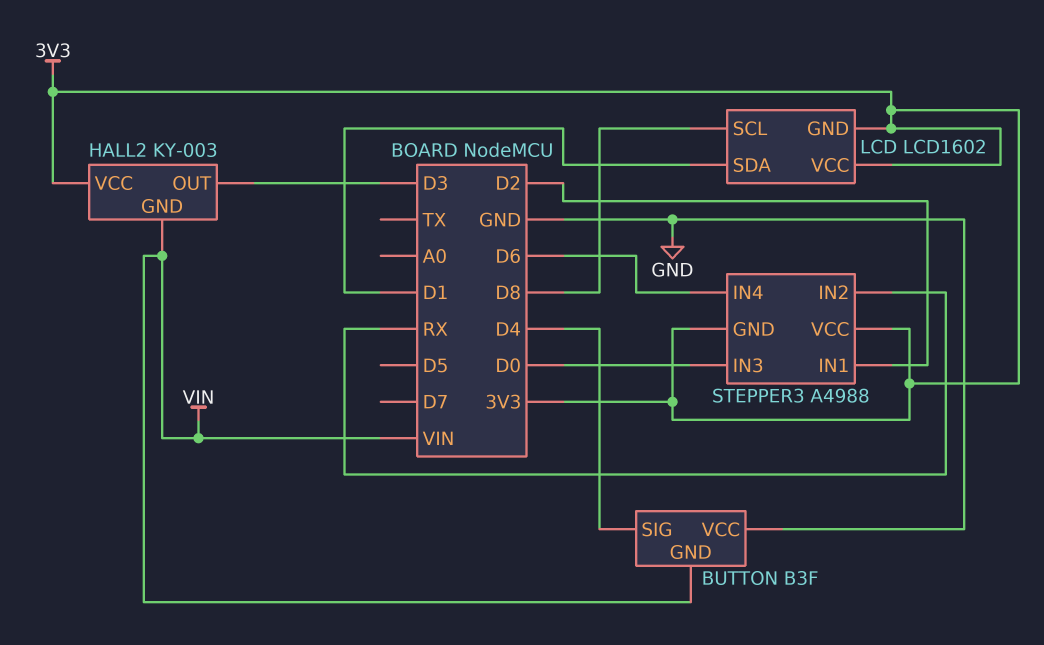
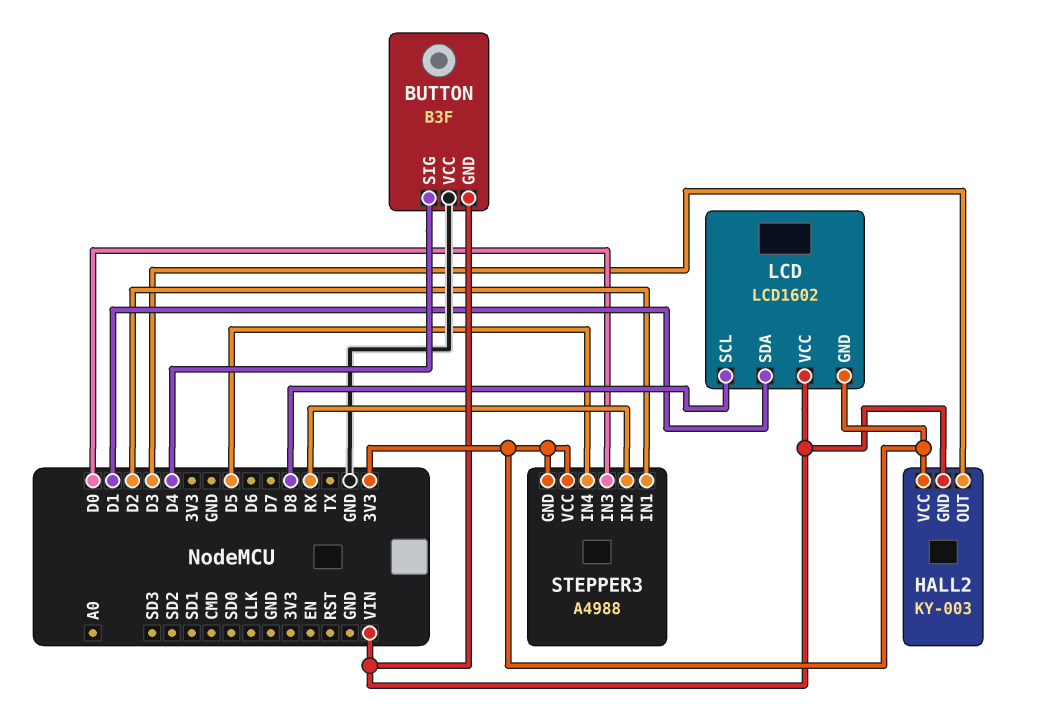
LCD pin VCC: 3V3 -> VIN
STEPPER3 pin IN4: D6 -> D5

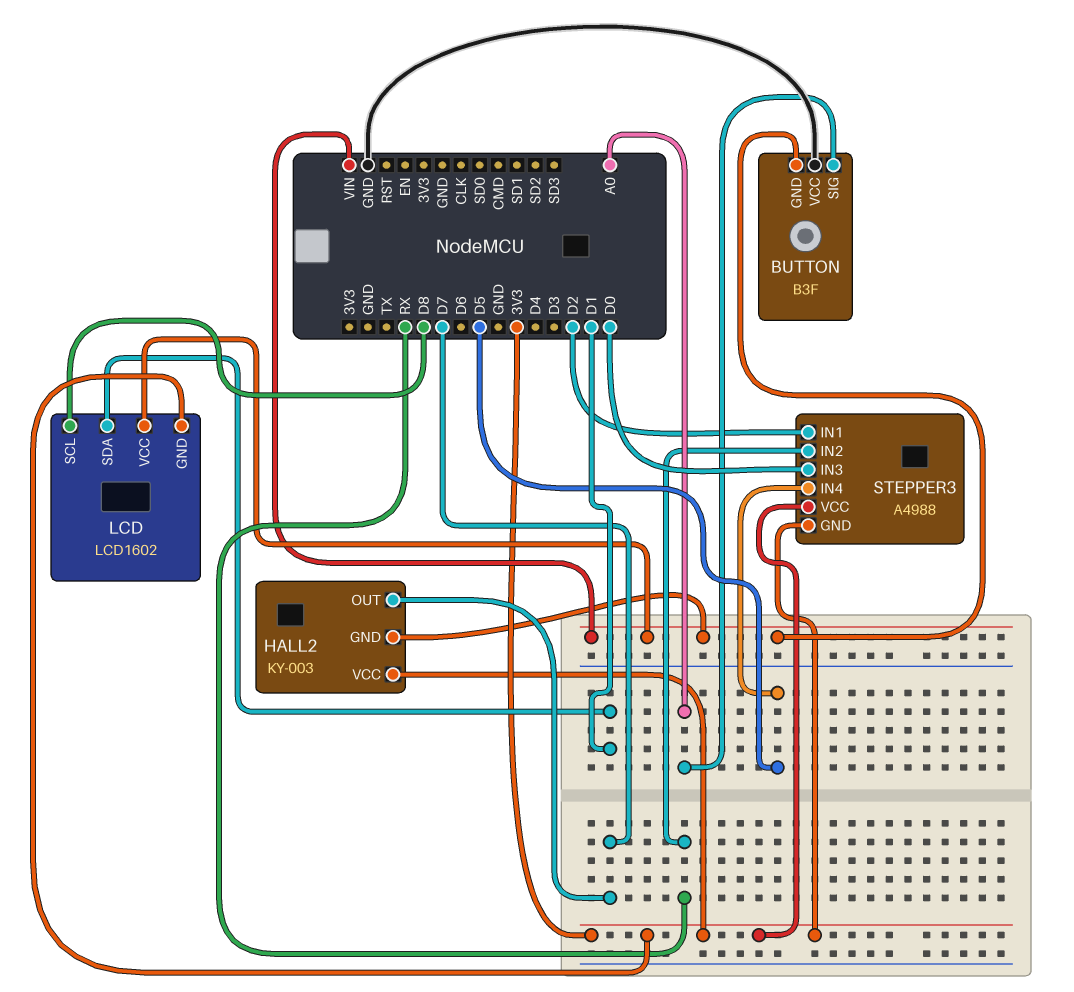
BUTTON pin SIG: D4 -> A0
HALL2 pin OUT: D3 -> D7

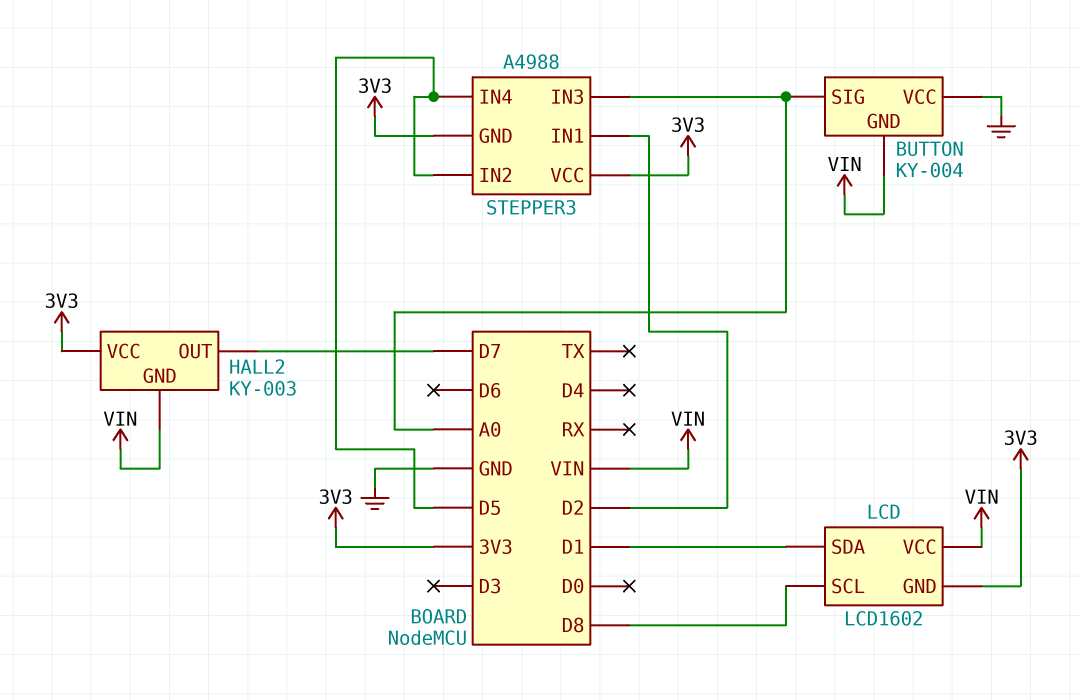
BUTTON: B3F -> KY-004
STEPPER3 pin IN2: RX -> D5
STEPPER3 pin IN3: D0 -> A0

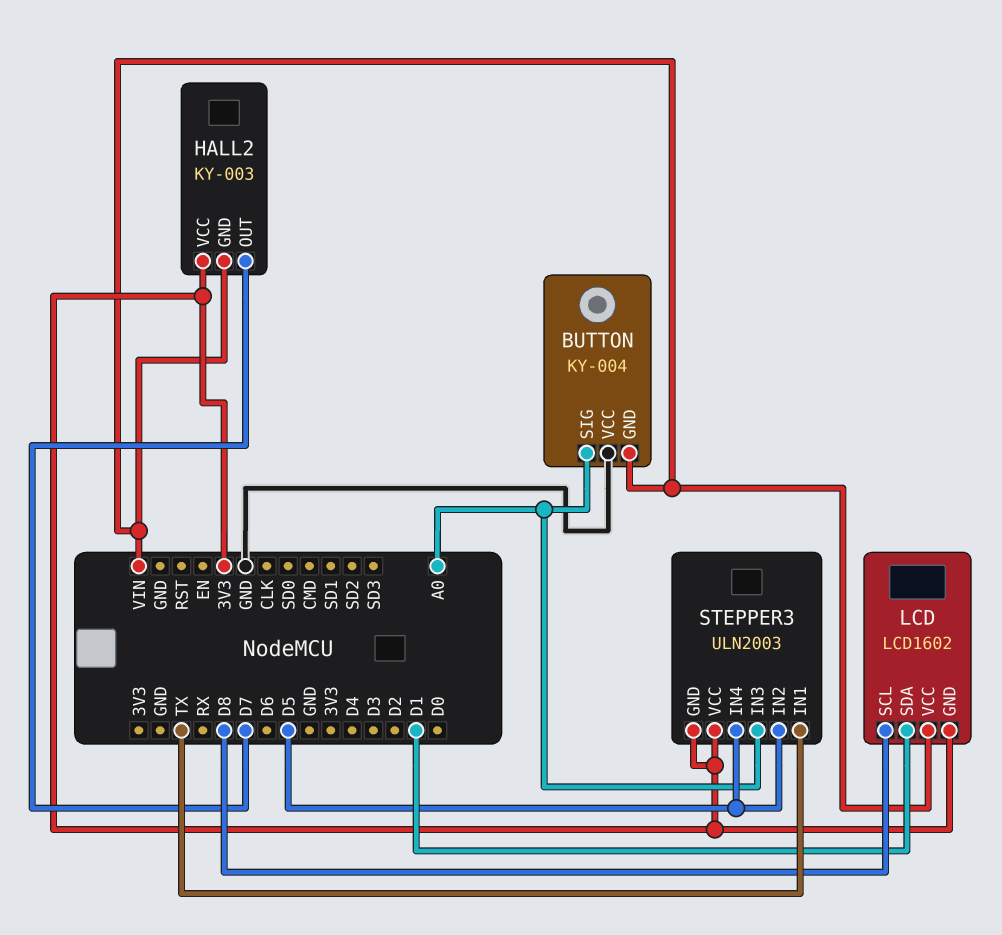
STEPPER3: A4988 -> ULN2003
STEPPER3 pin IN1: D2 -> TX

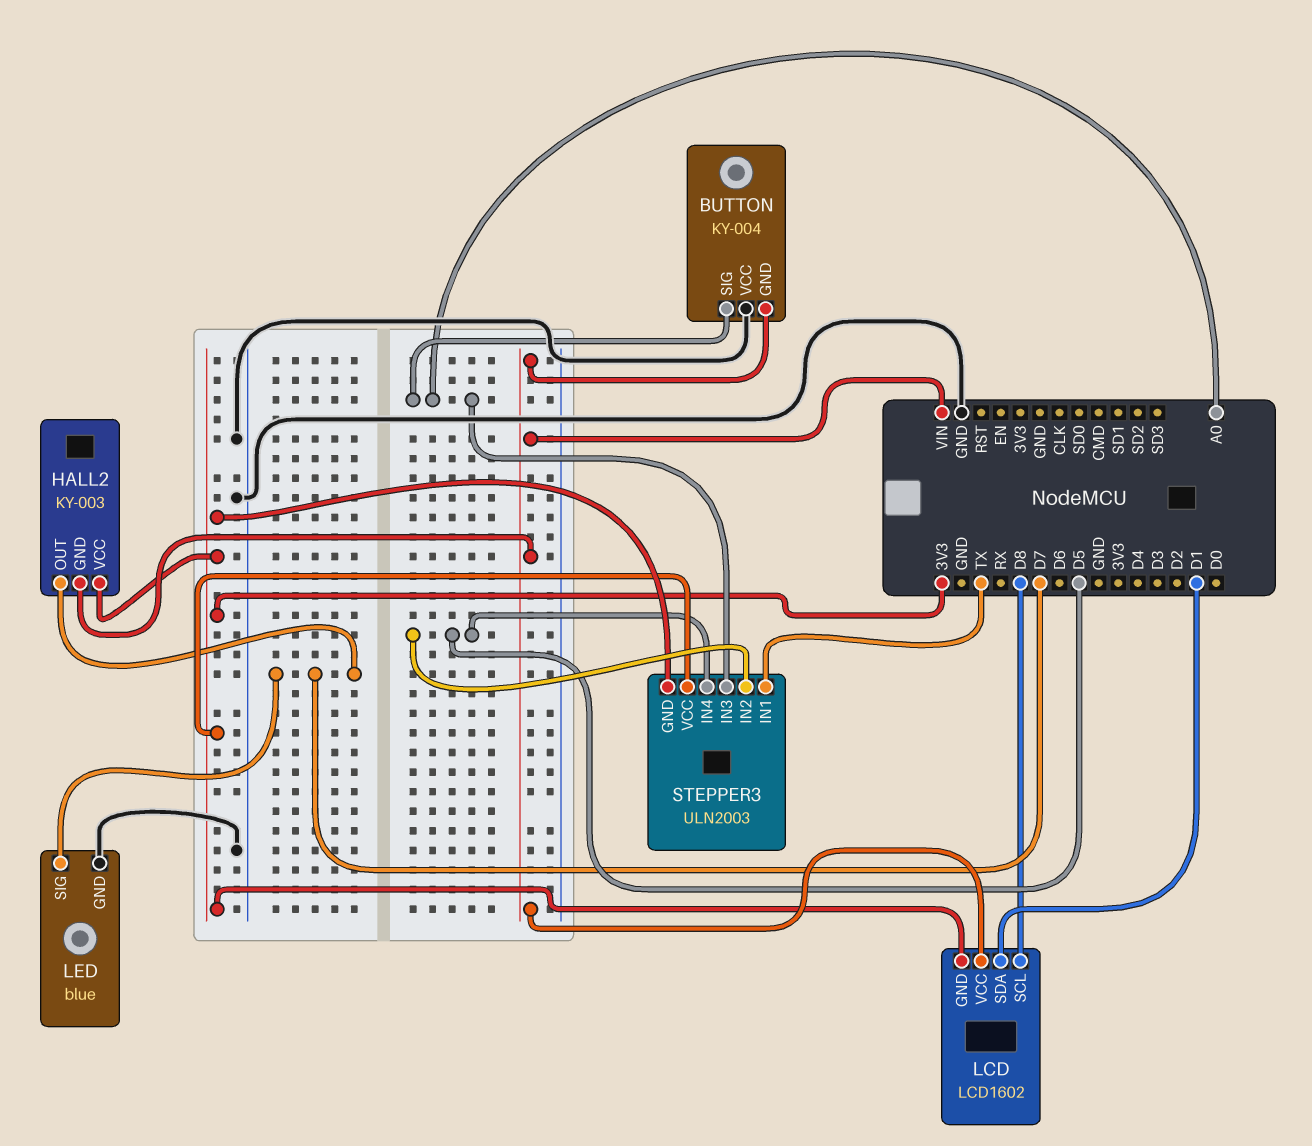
LED: none -> blue
LED pin GND: none -> GND
LED pin SIG: none -> D7

